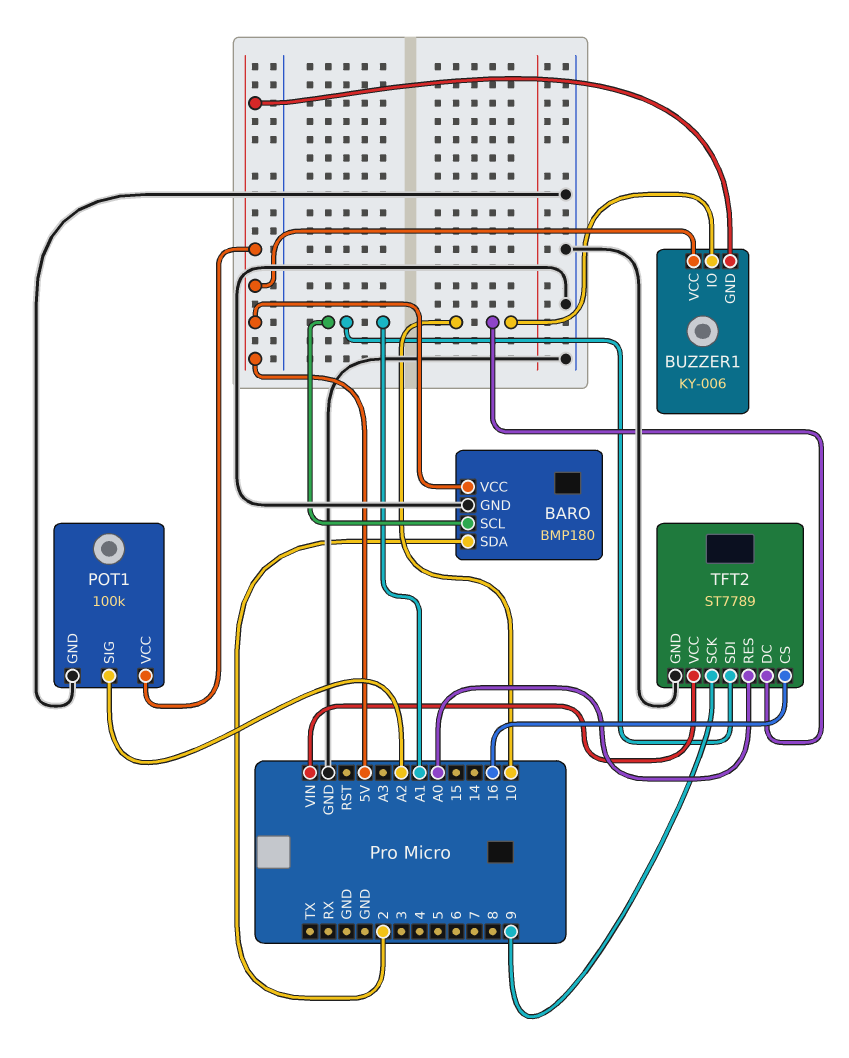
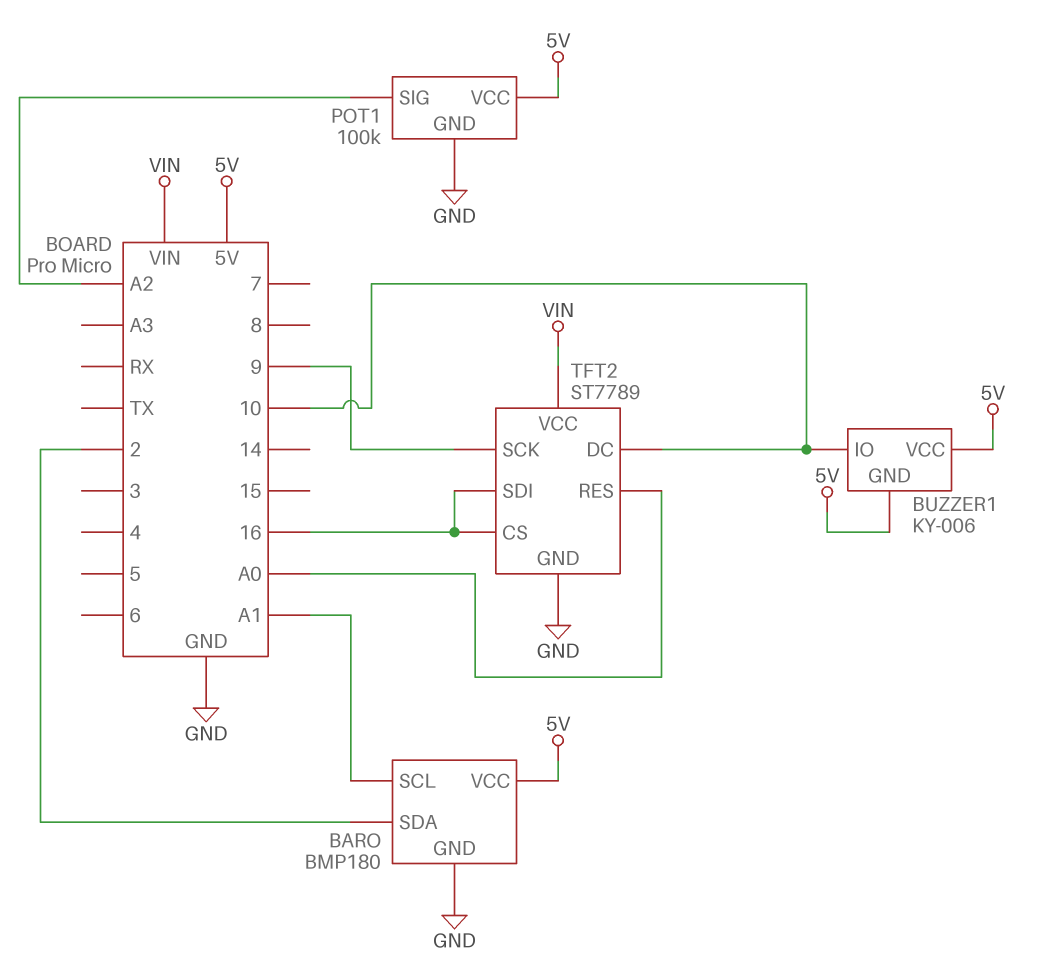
TFT2 pin SDI: A1 -> 16

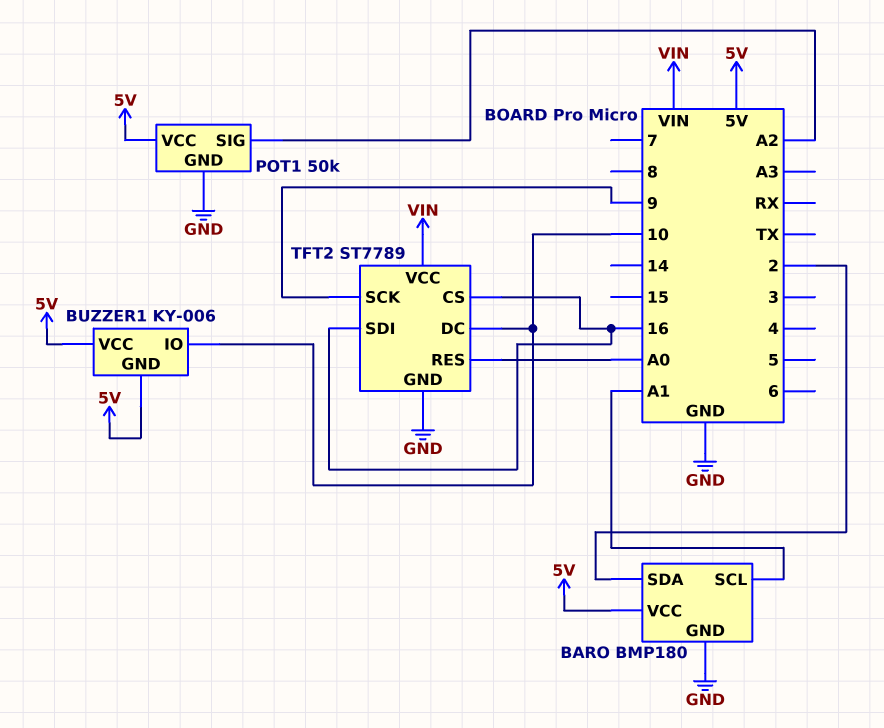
POT1: 100k -> 50k

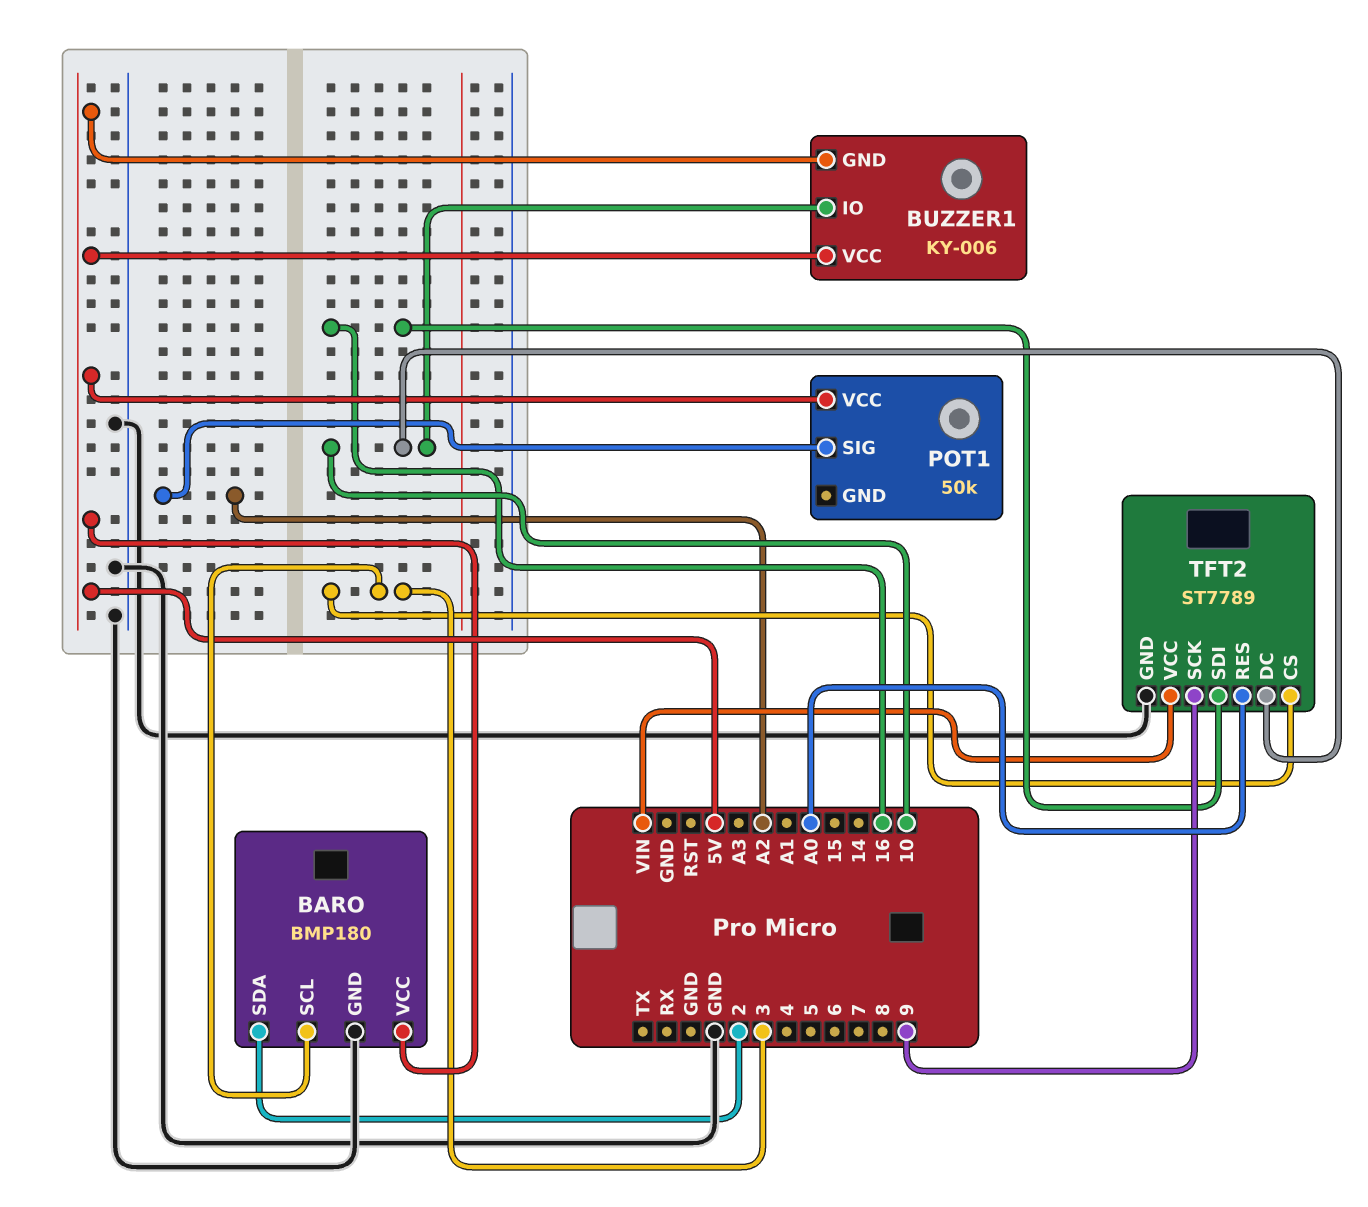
BARO pin SCL: A1 -> 3
POT1 pin GND: GND -> none
TFT2 pin CS: 16 -> 3

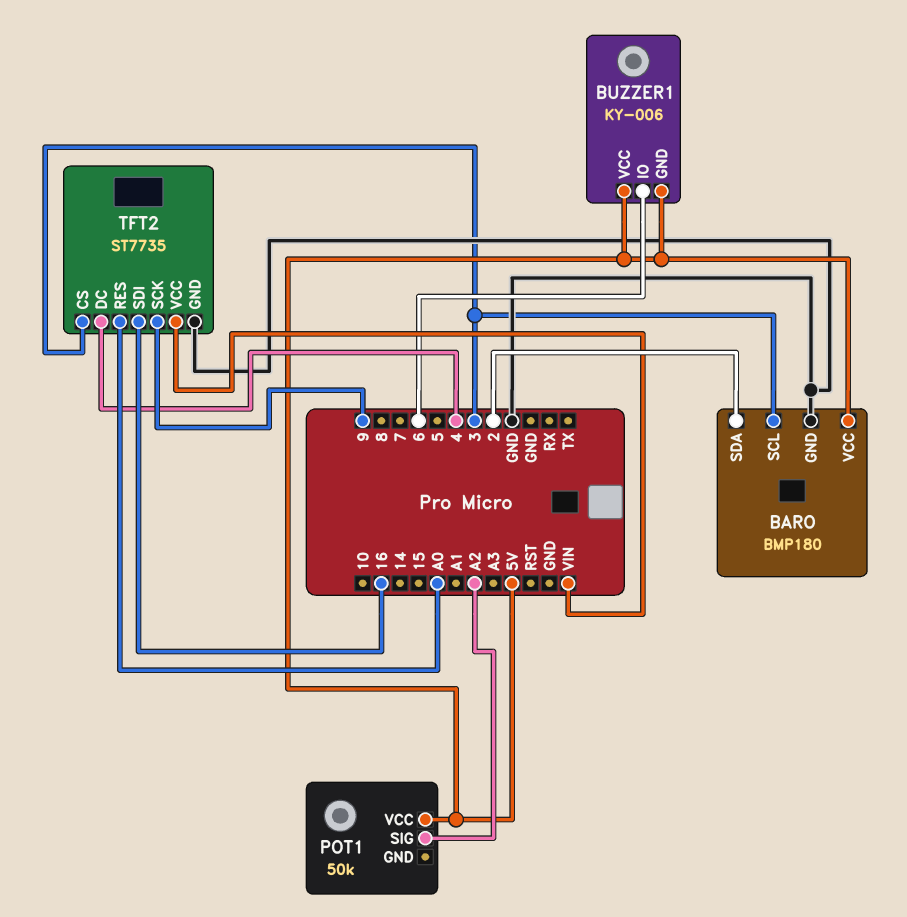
BUZZER1 pin IO: 10 -> 6
TFT2: ST7789 -> ST7735
TFT2 pin DC: 10 -> 4

